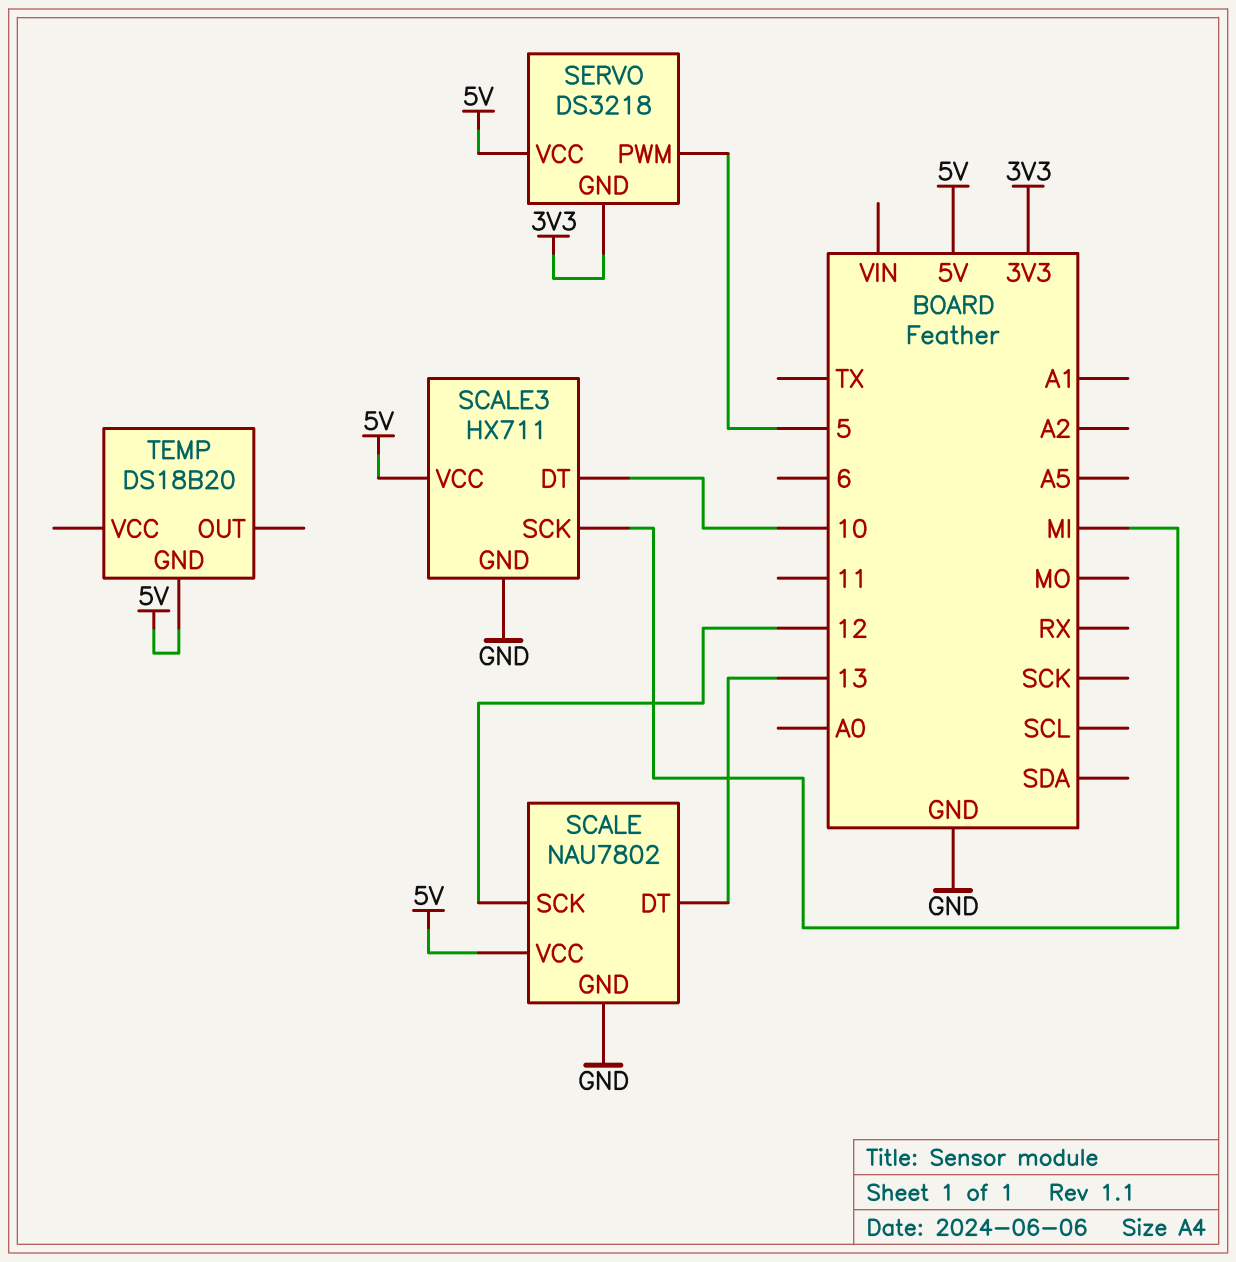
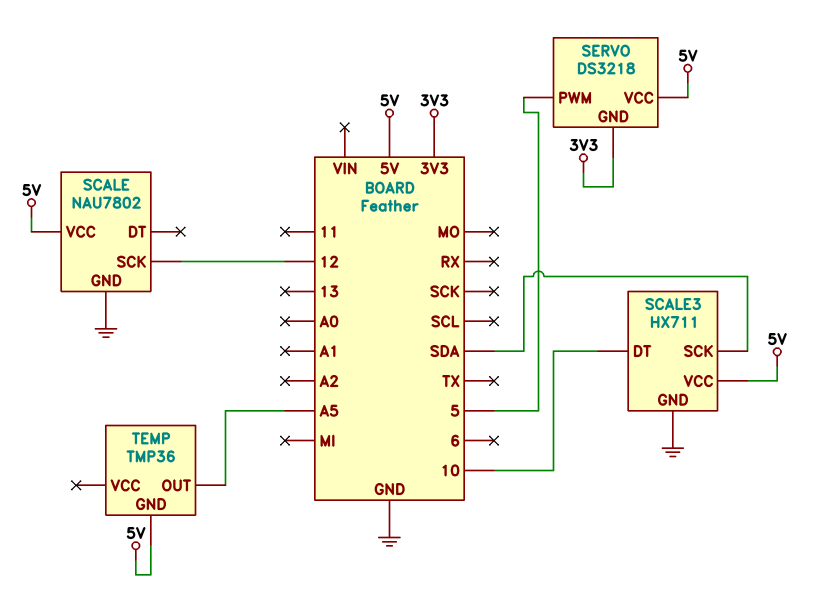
SCALE pin DT: 13 -> none
SCALE3 pin SCK: MI -> SDA
TEMP: DS18B20 -> TMP36
TEMP pin OUT: none -> A5

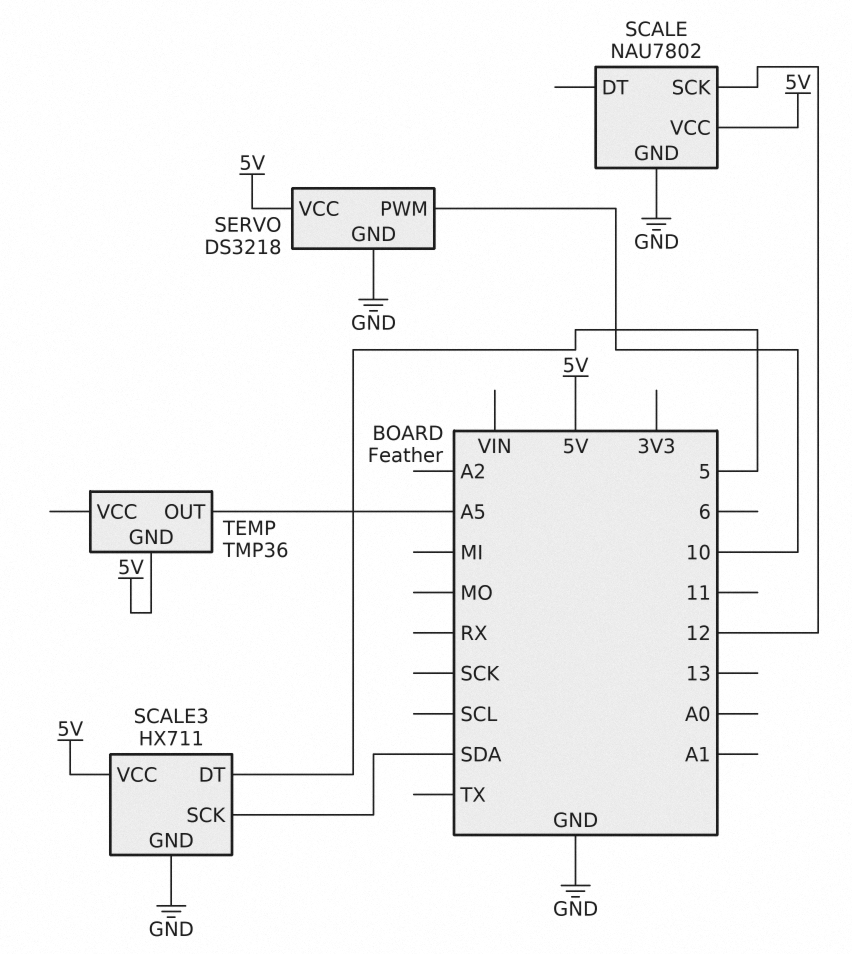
SCALE3 pin DT: 10 -> 5
SERVO pin GND: 3V3 -> GND
SERVO pin PWM: 5 -> 10

